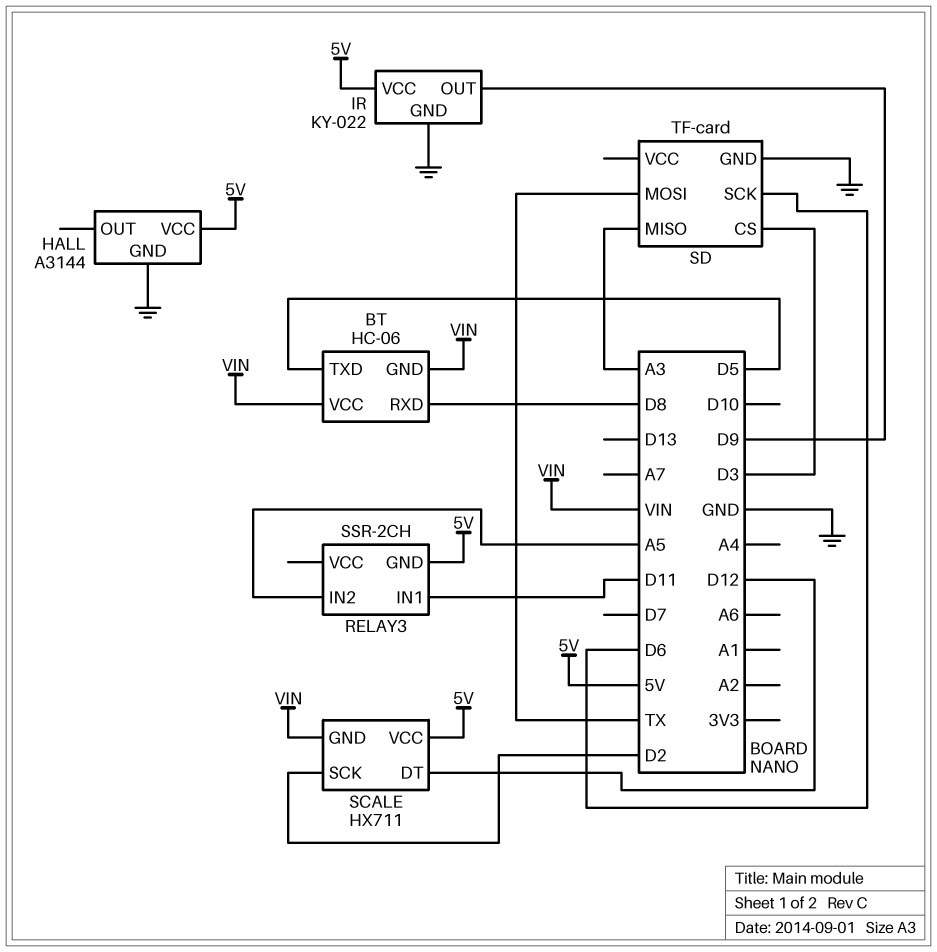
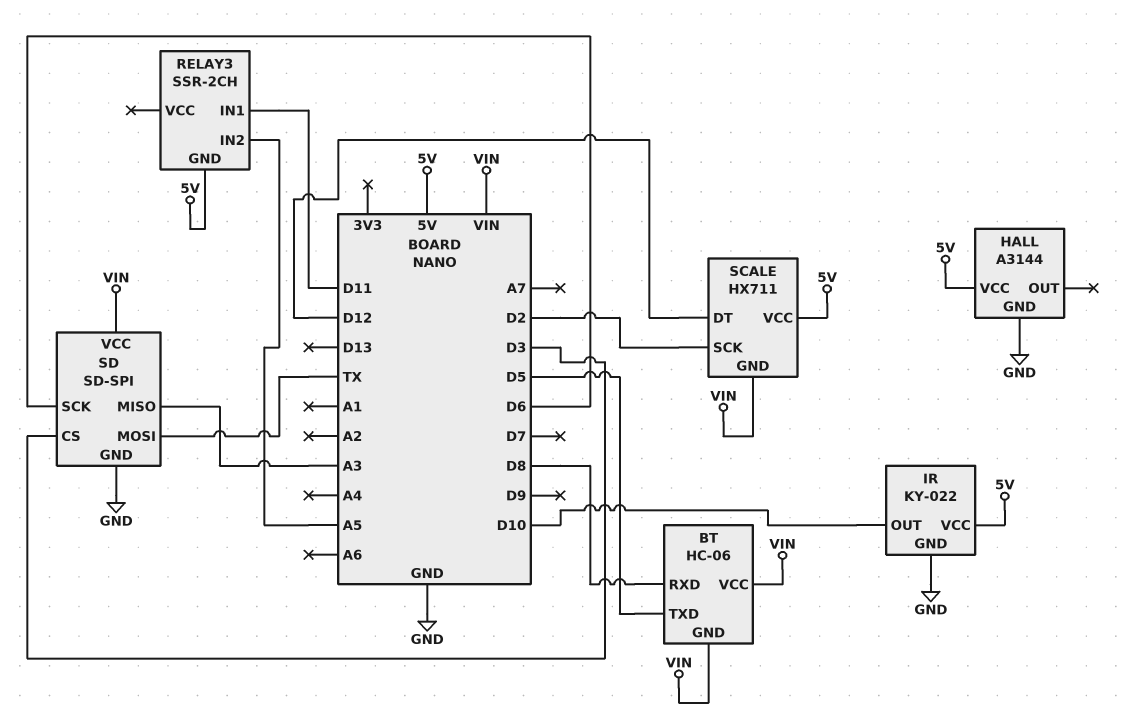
IR pin OUT: D9 -> D10
SD: TF-card -> SD-SPI
SD pin VCC: none -> VIN

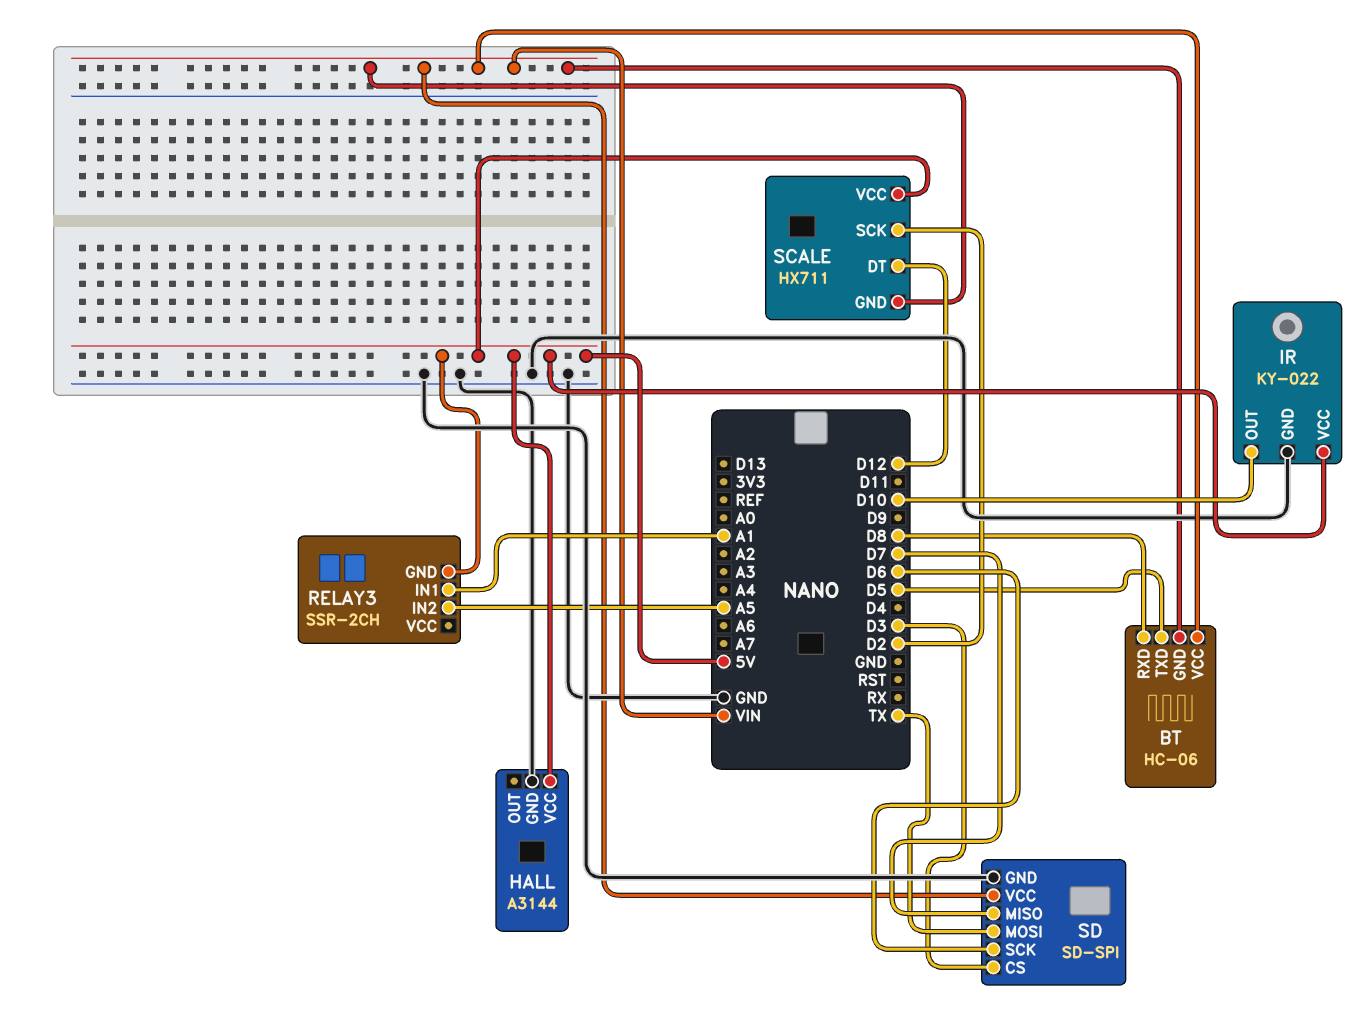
RELAY3 pin IN1: D11 -> A1
SD pin MISO: A3 -> D7

